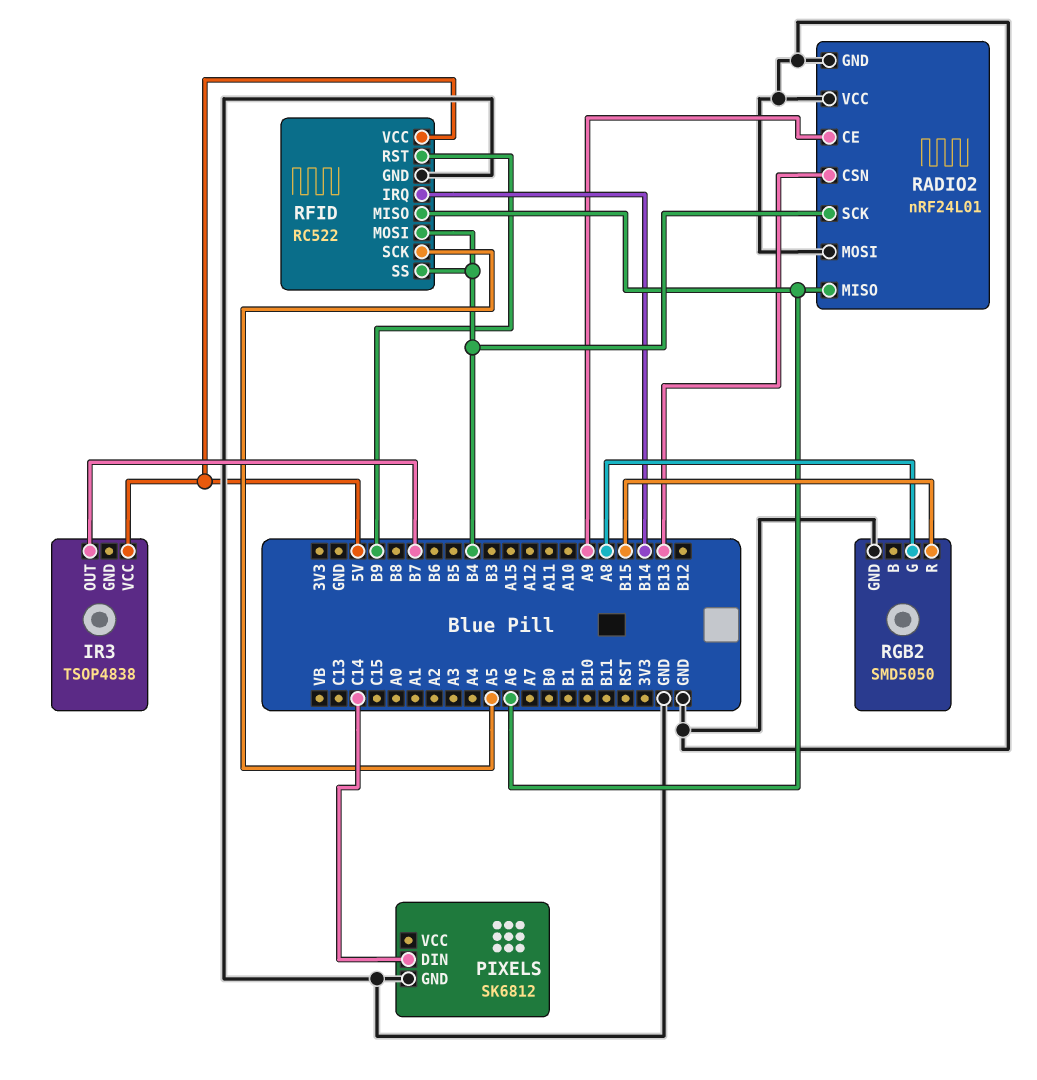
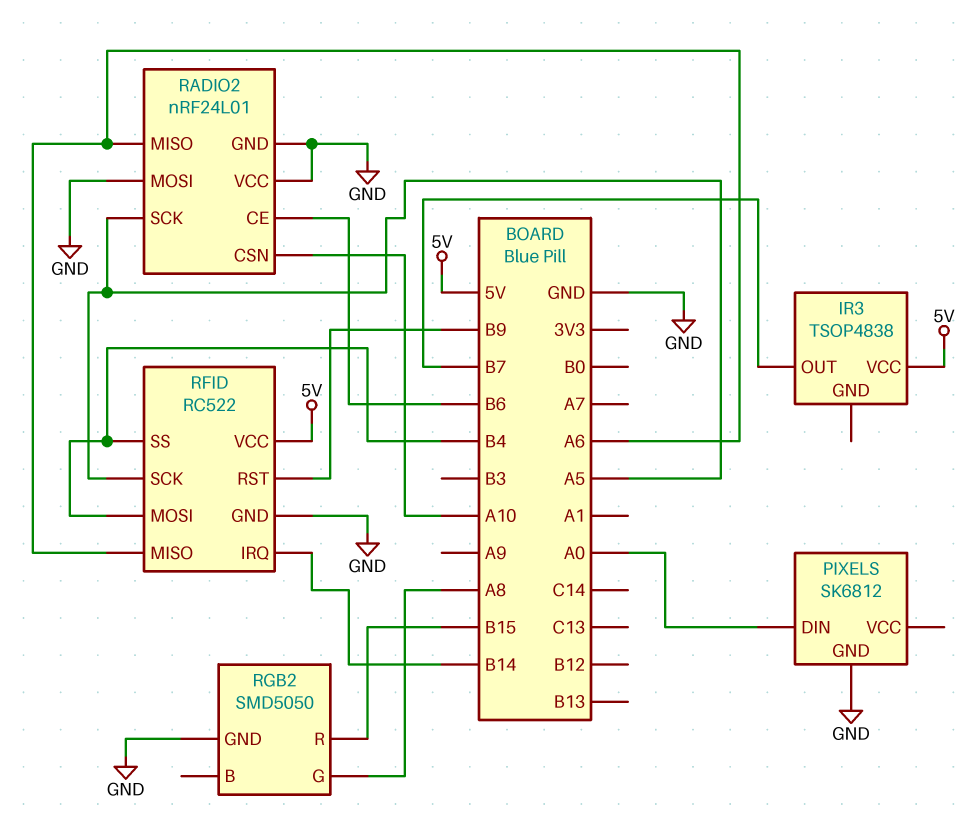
PIXELS pin DIN: C14 -> A0
RADIO2 pin CE: A9 -> B6
RADIO2 pin CSN: B13 -> A10
RADIO2 pin SCK: B4 -> A5

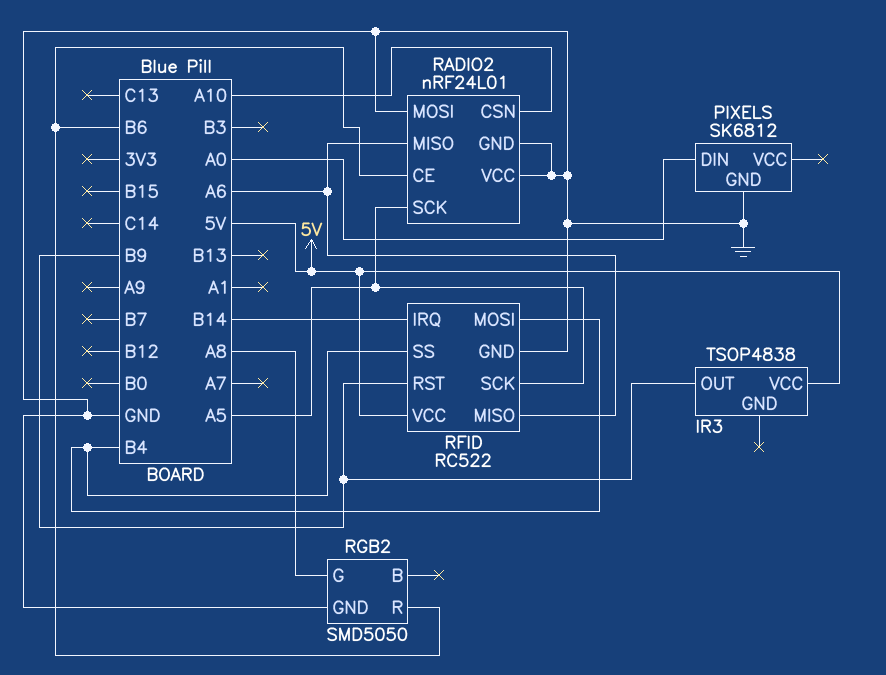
IR3 pin OUT: B7 -> B9
RGB2 pin R: B15 -> B6

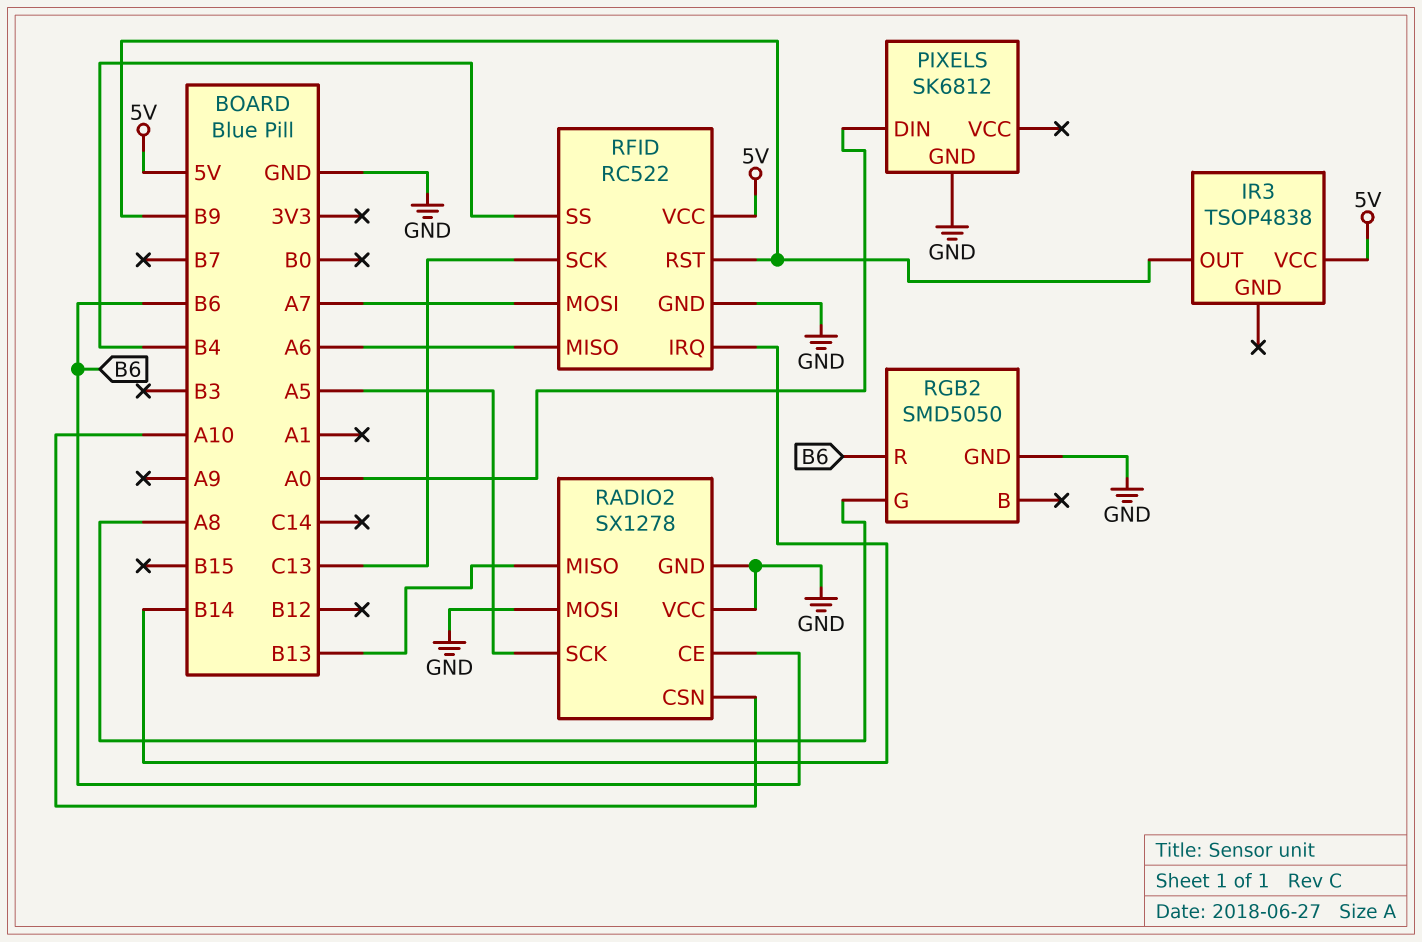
RADIO2: nRF24L01 -> SX1278
RADIO2 pin MISO: A6 -> B13
RFID pin MOSI: B4 -> A7
RFID pin SCK: A5 -> C13

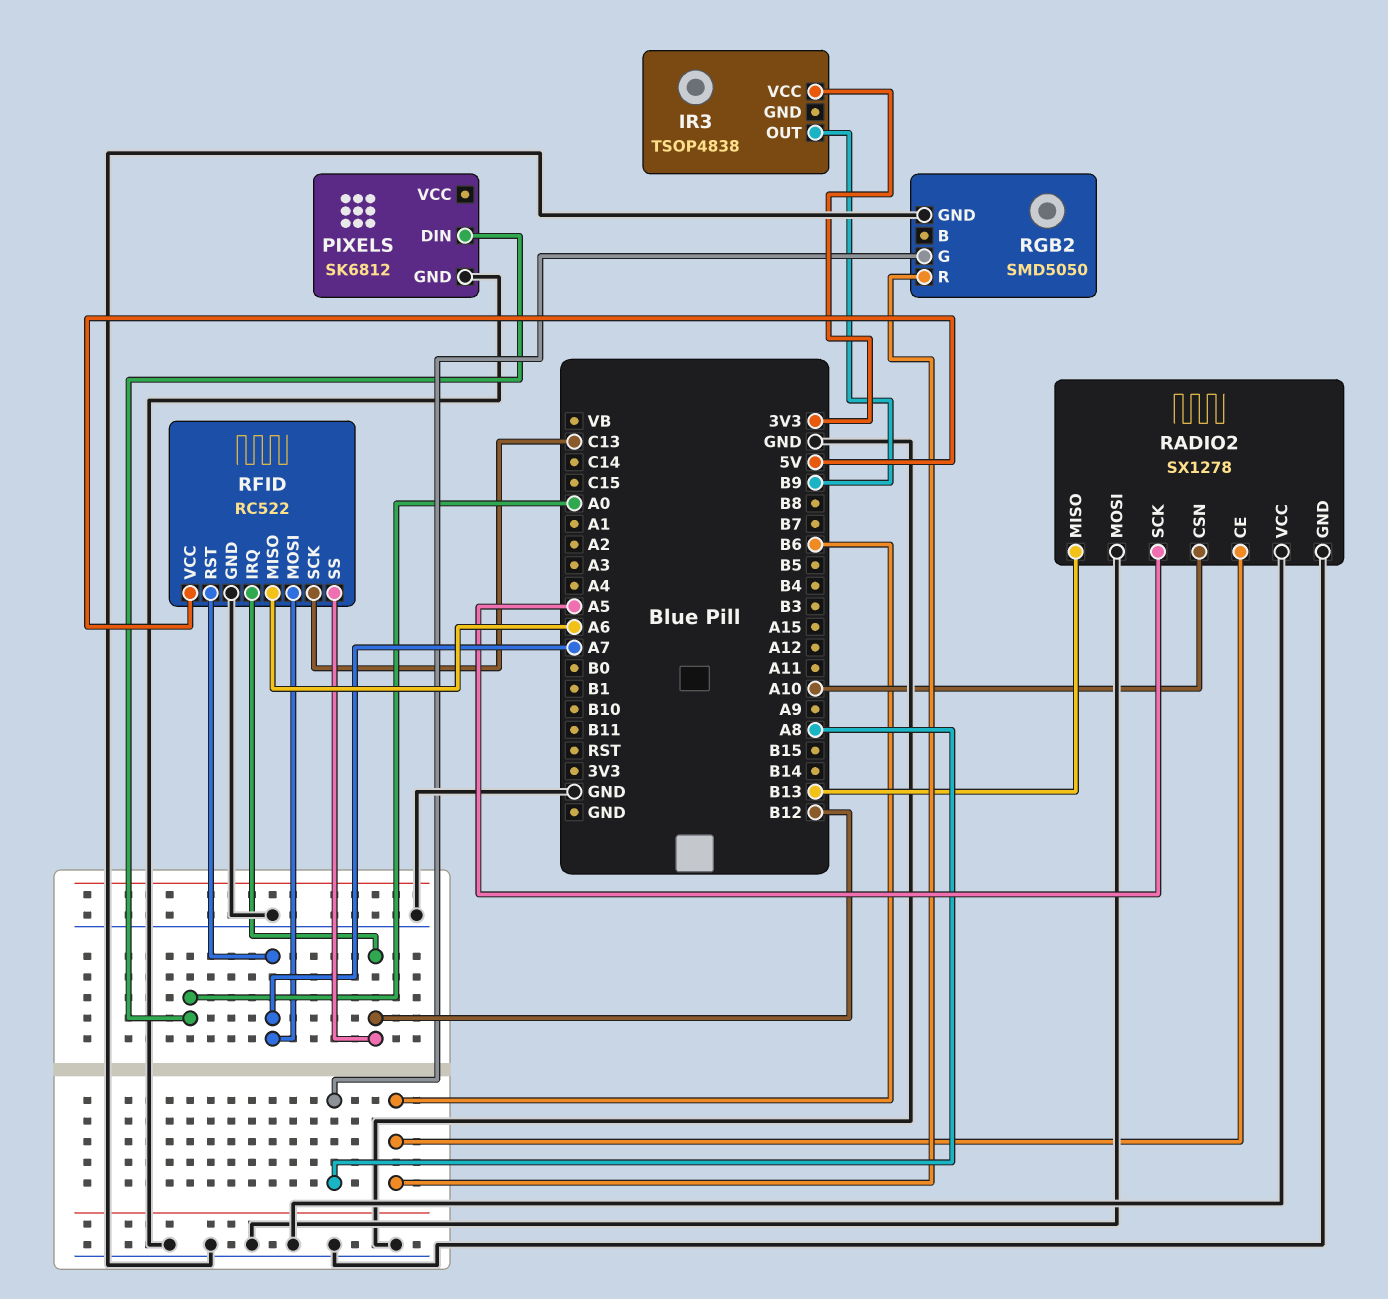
IR3 pin VCC: 5V -> 3V3
RFID pin IRQ: B14 -> B12
RFID pin RST: B9 -> A7
RFID pin SS: B4 -> B12

